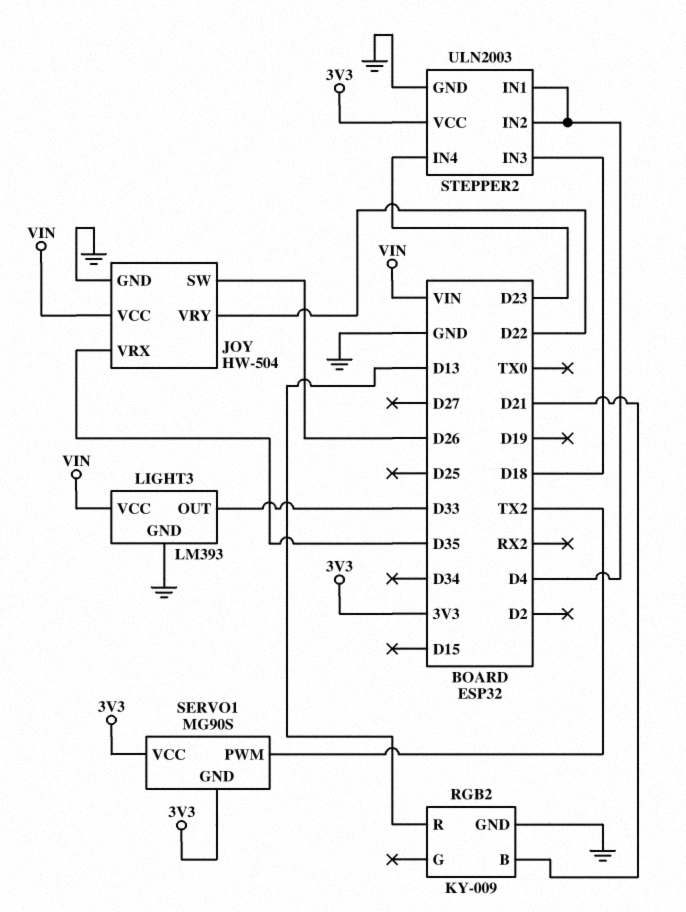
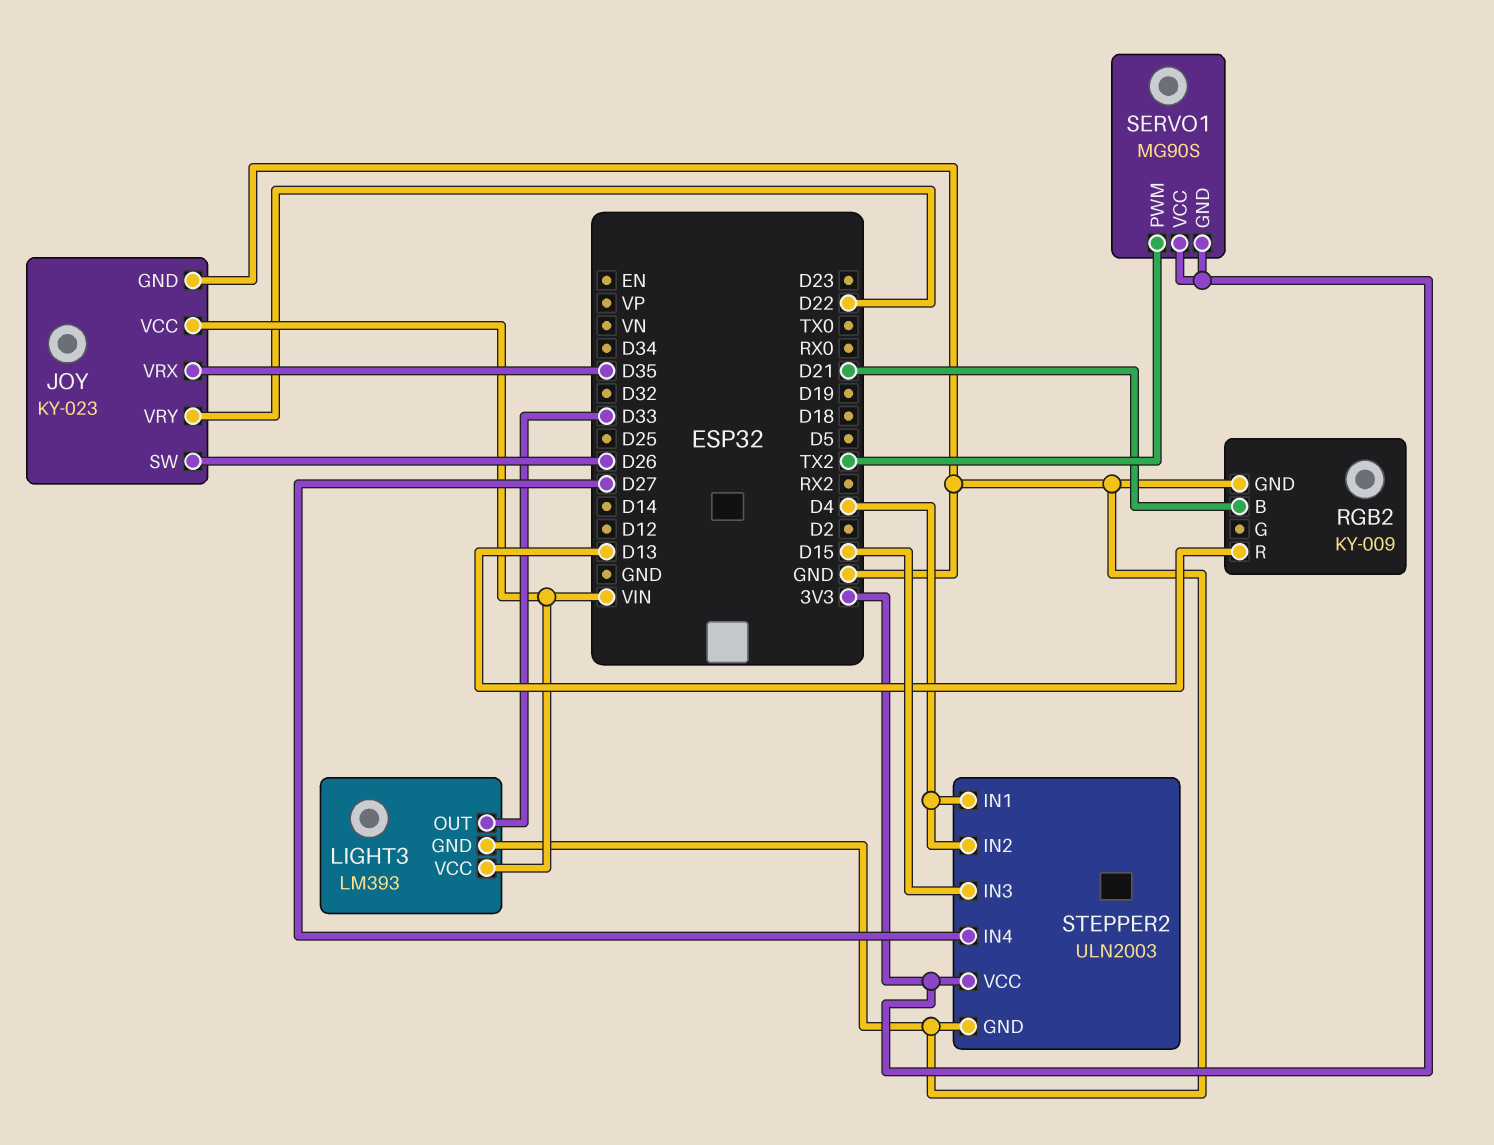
JOY: HW-504 -> KY-023
STEPPER2 pin IN3: D18 -> D15
STEPPER2 pin IN4: D23 -> D27

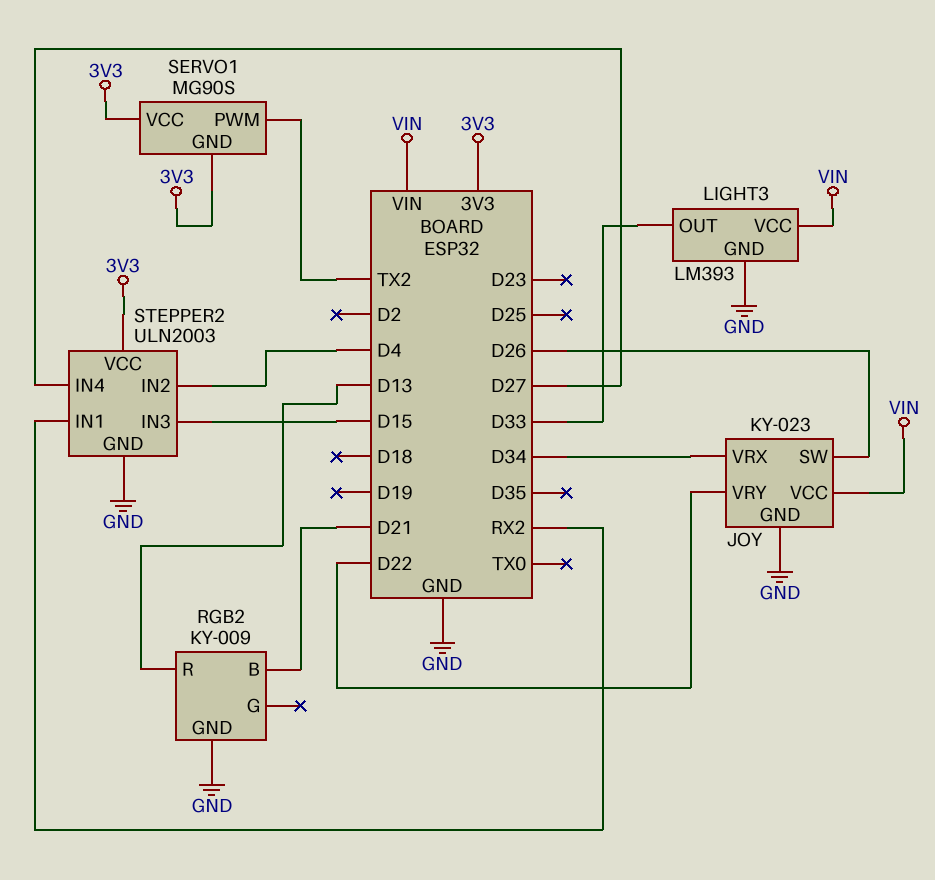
JOY pin VRX: D35 -> D34
STEPPER2 pin IN1: D4 -> RX2

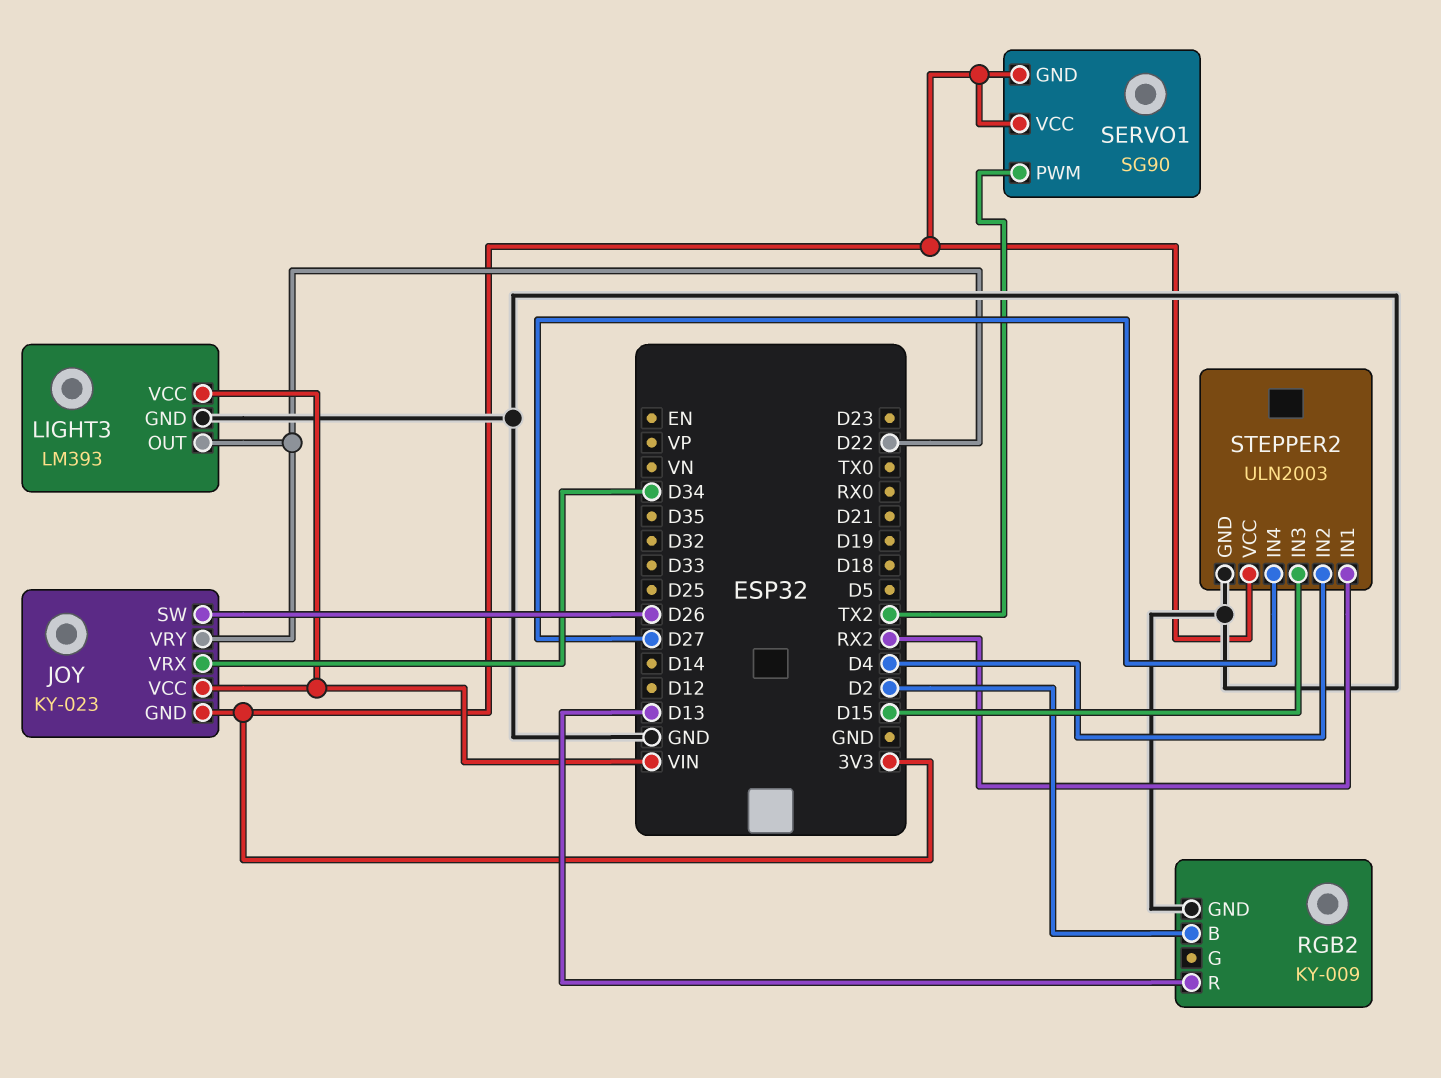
JOY pin GND: GND -> 3V3
LIGHT3 pin OUT: D33 -> D22
RGB2 pin B: D21 -> D2
SERVO1: MG90S -> SG90

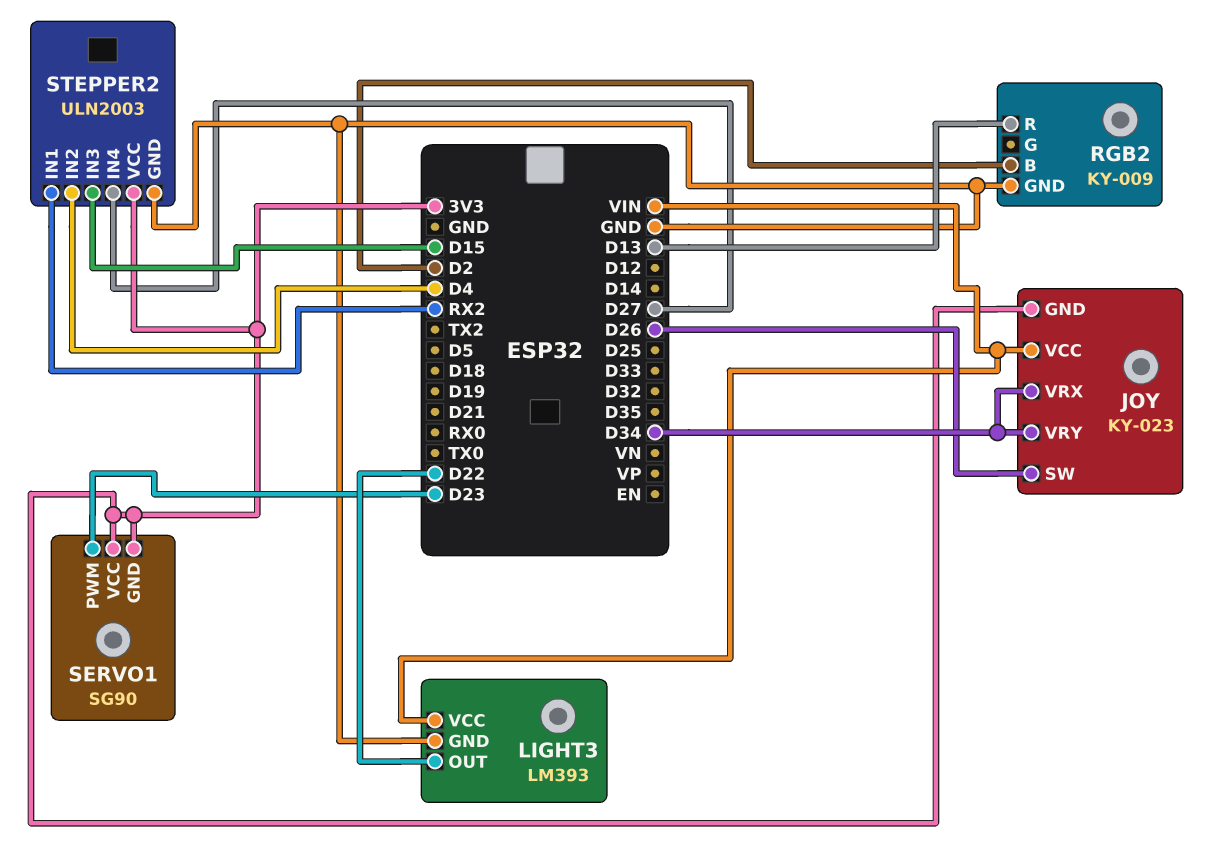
JOY pin VRY: D22 -> D34
SERVO1 pin PWM: TX2 -> D23

